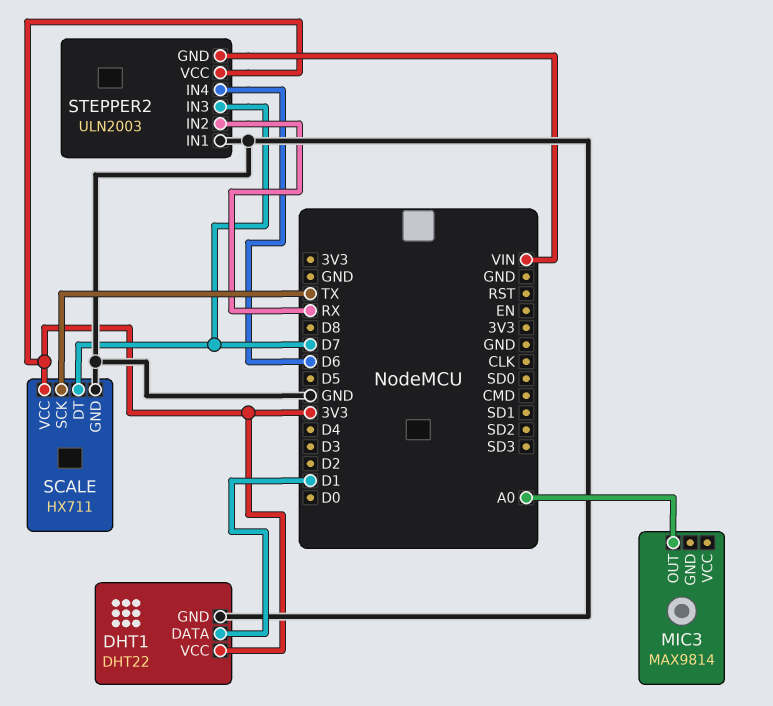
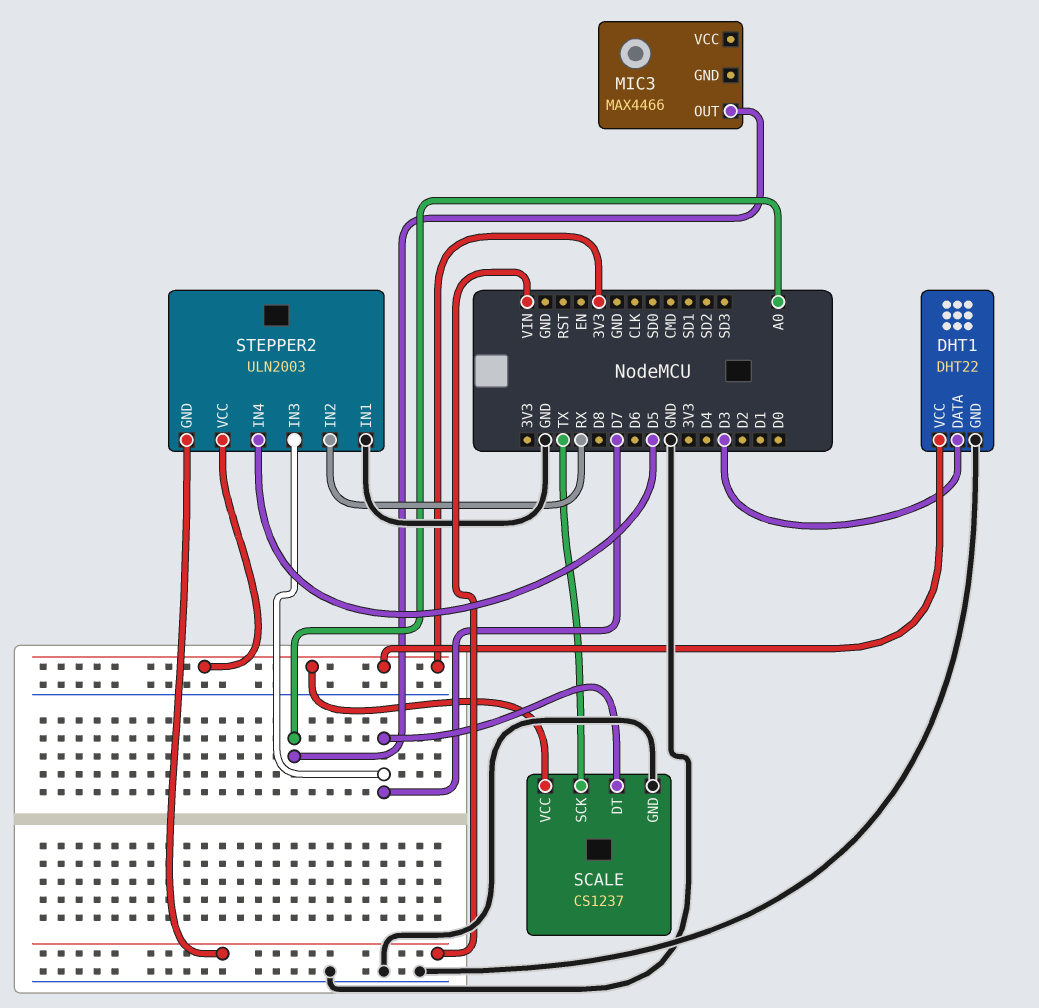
DHT1 pin DATA: D1 -> D3
MIC3: MAX9814 -> MAX4466
SCALE: HX711 -> CS1237
STEPPER2 pin IN4: D6 -> D5

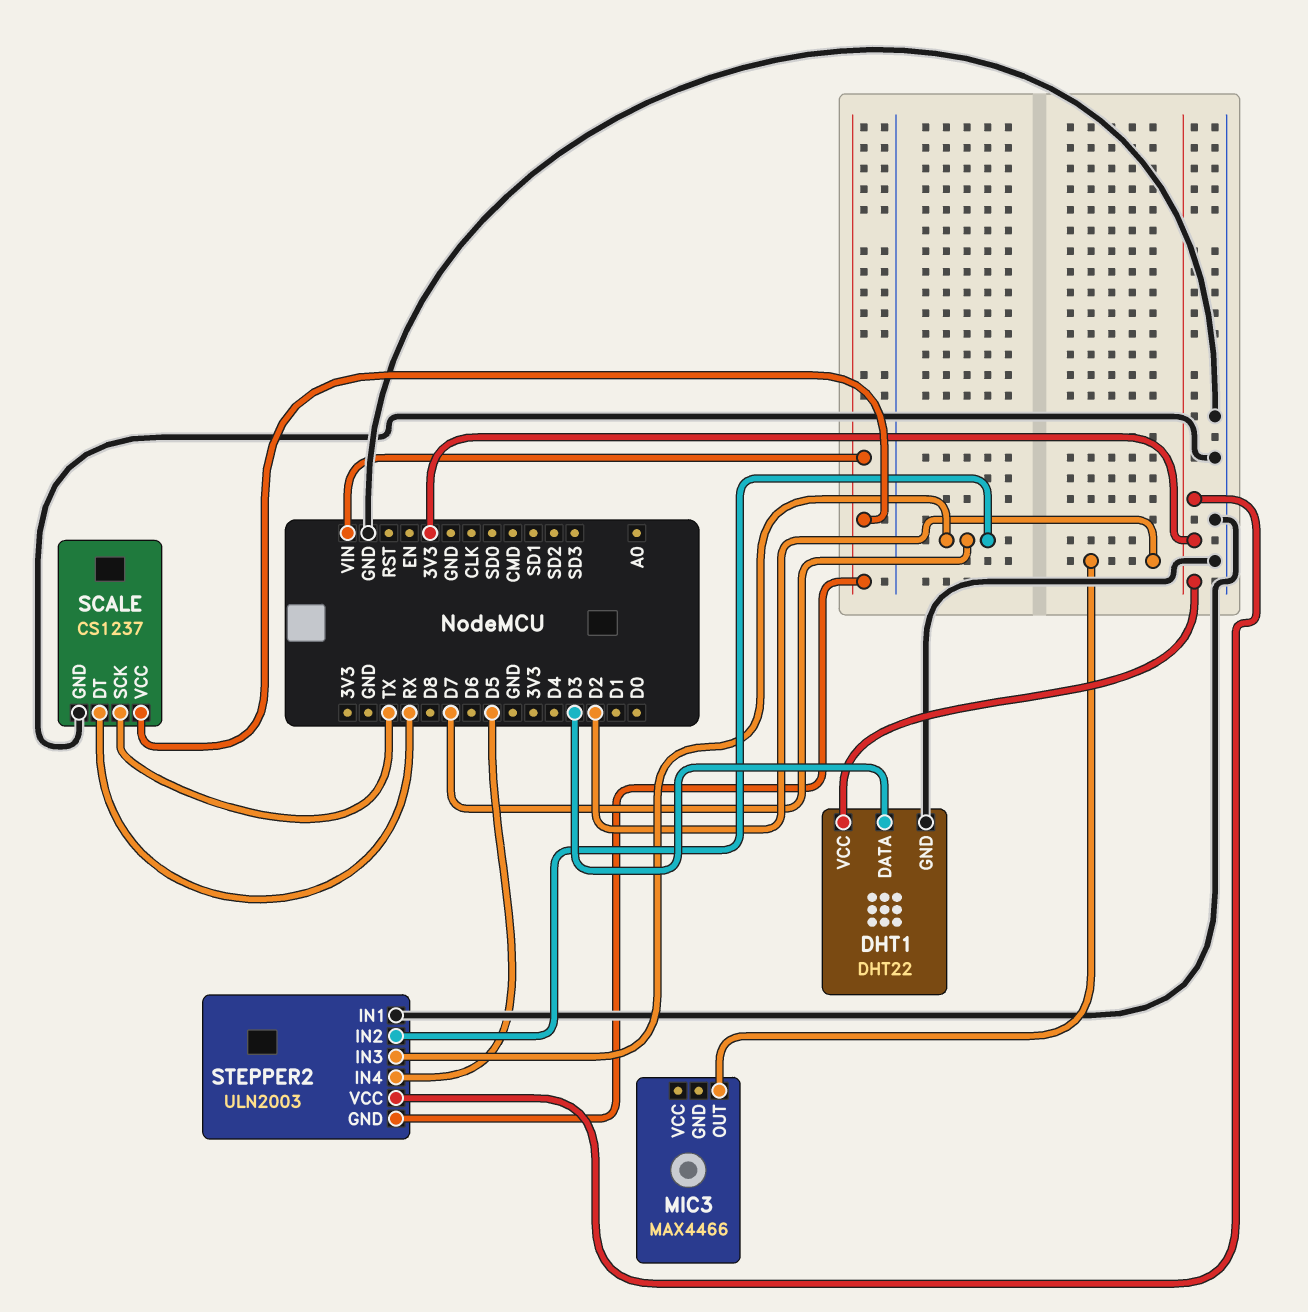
MIC3 pin OUT: A0 -> D2
SCALE pin DT: D7 -> RX
SCALE pin VCC: 3V3 -> VIN
STEPPER2 pin IN2: RX -> D7

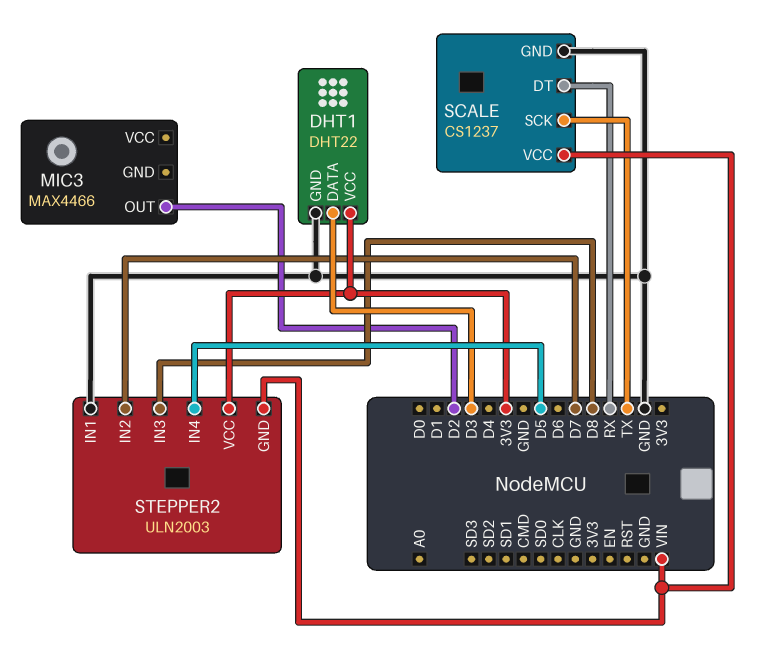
STEPPER2 pin IN3: D7 -> D8

